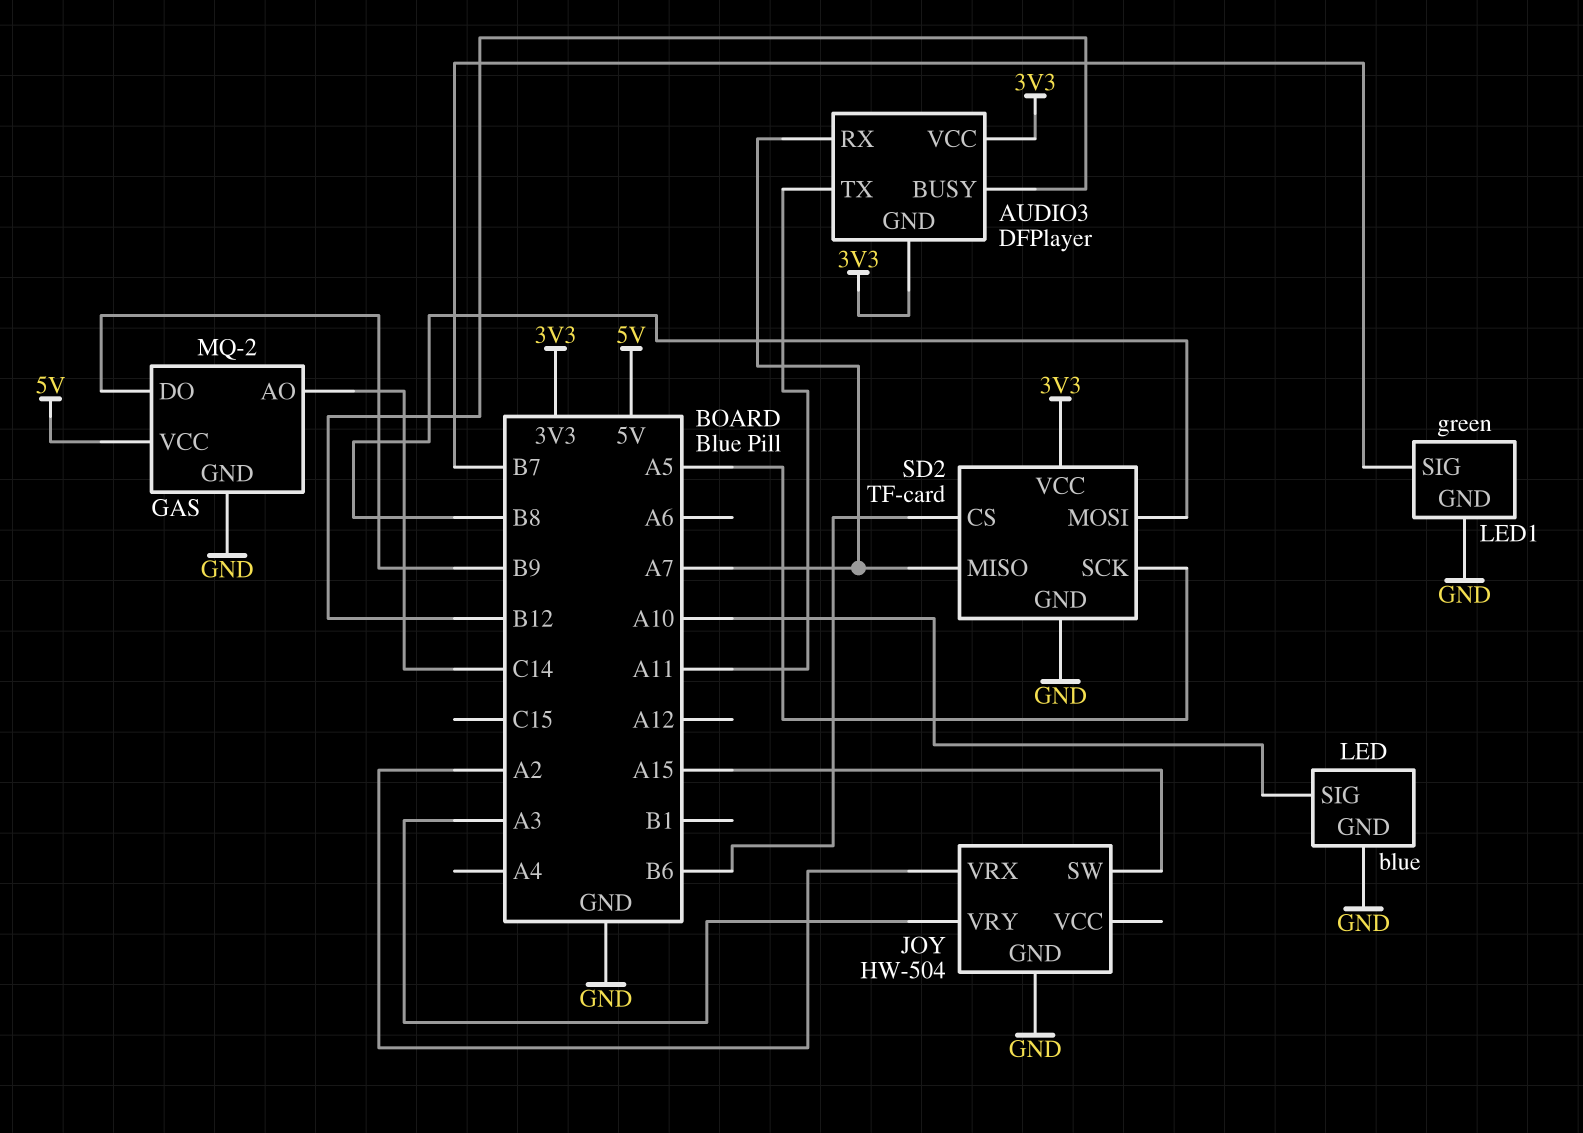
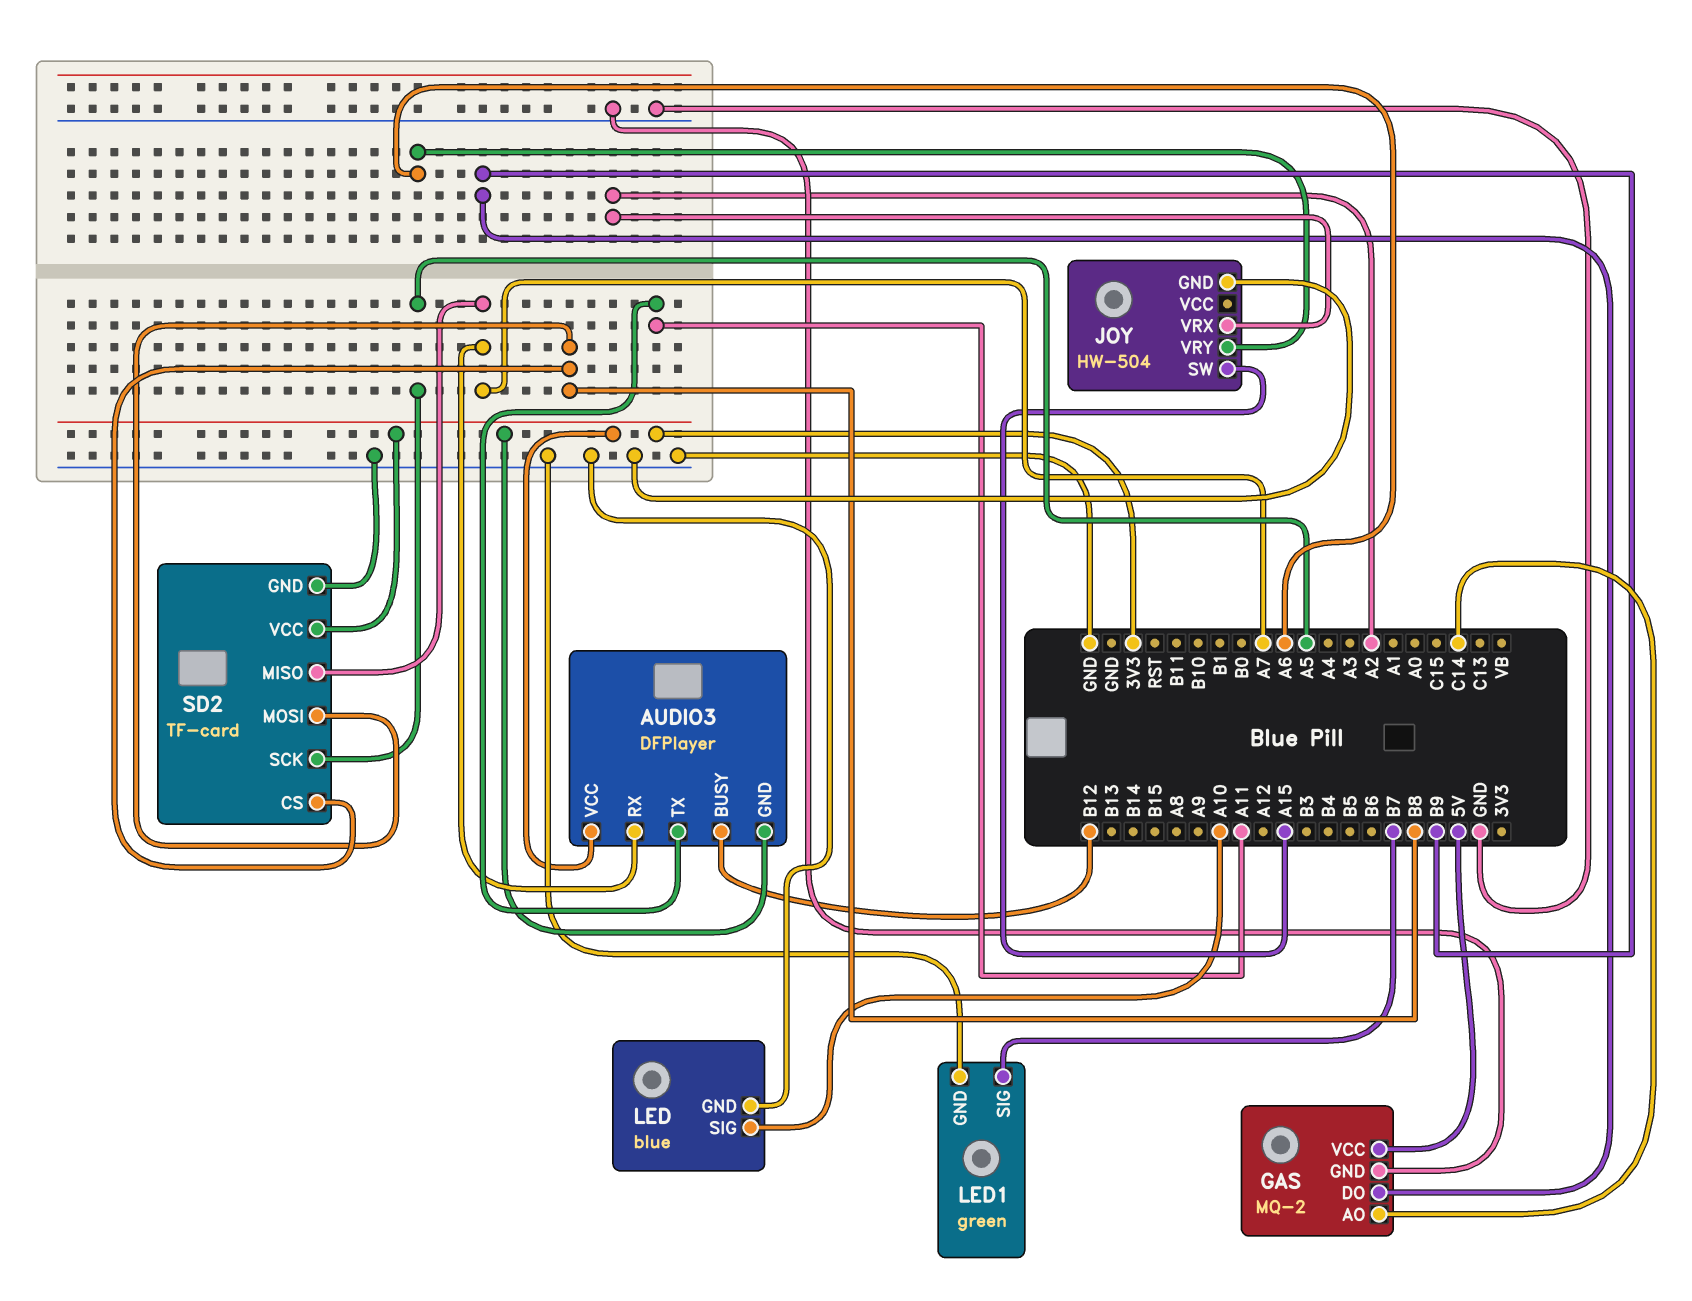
JOY pin VRY: A3 -> A6
SD2 pin CS: B6 -> B8

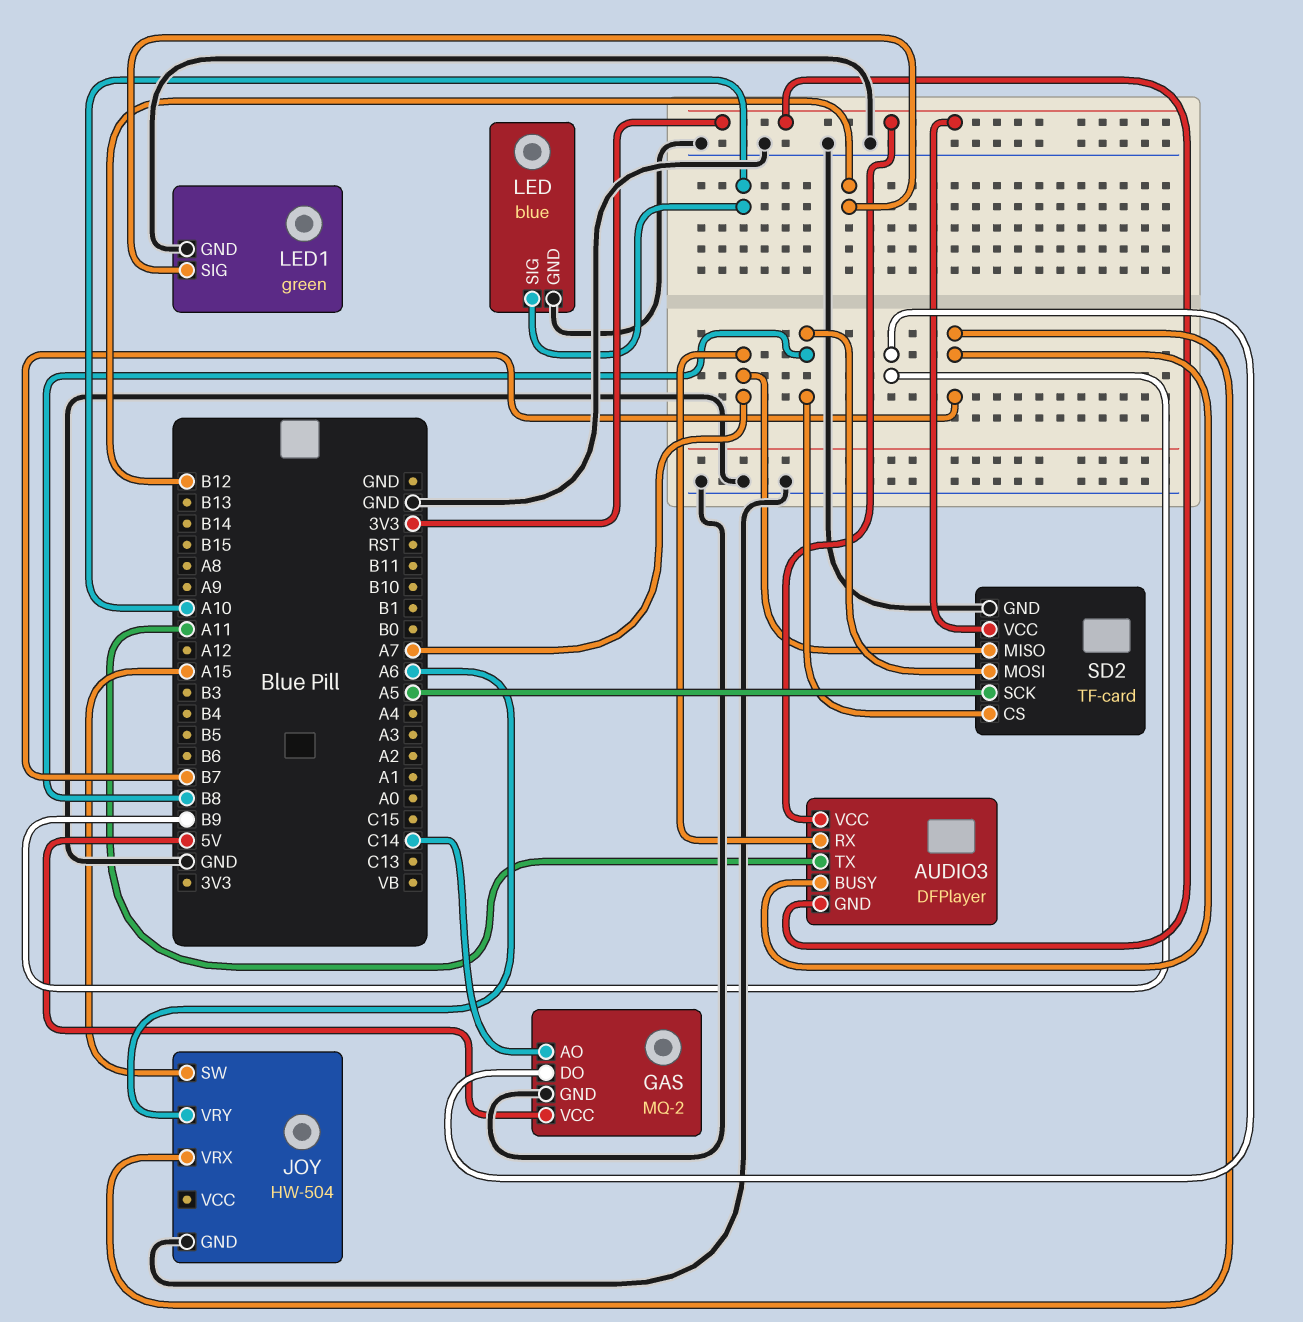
AUDIO3 pin BUSY: B12 -> B7
JOY pin VRX: A2 -> B7
LED1 pin SIG: B7 -> B12

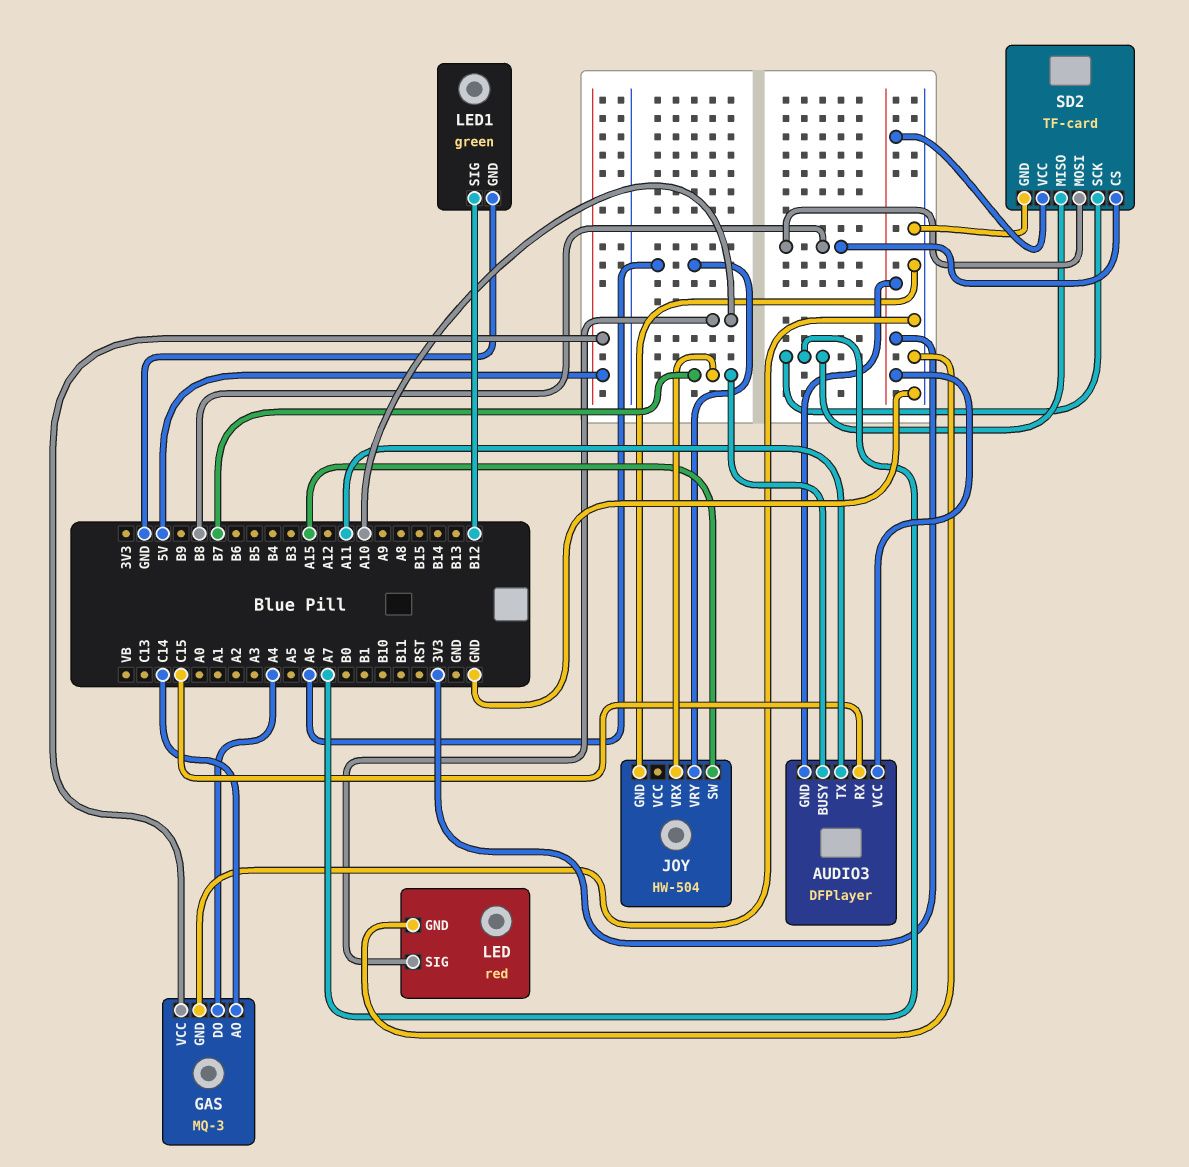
AUDIO3 pin RX: A7 -> C15
GAS: MQ-2 -> MQ-3
GAS pin DO: B9 -> A4
LED: blue -> red
SD2 pin SCK: A5 -> A7

